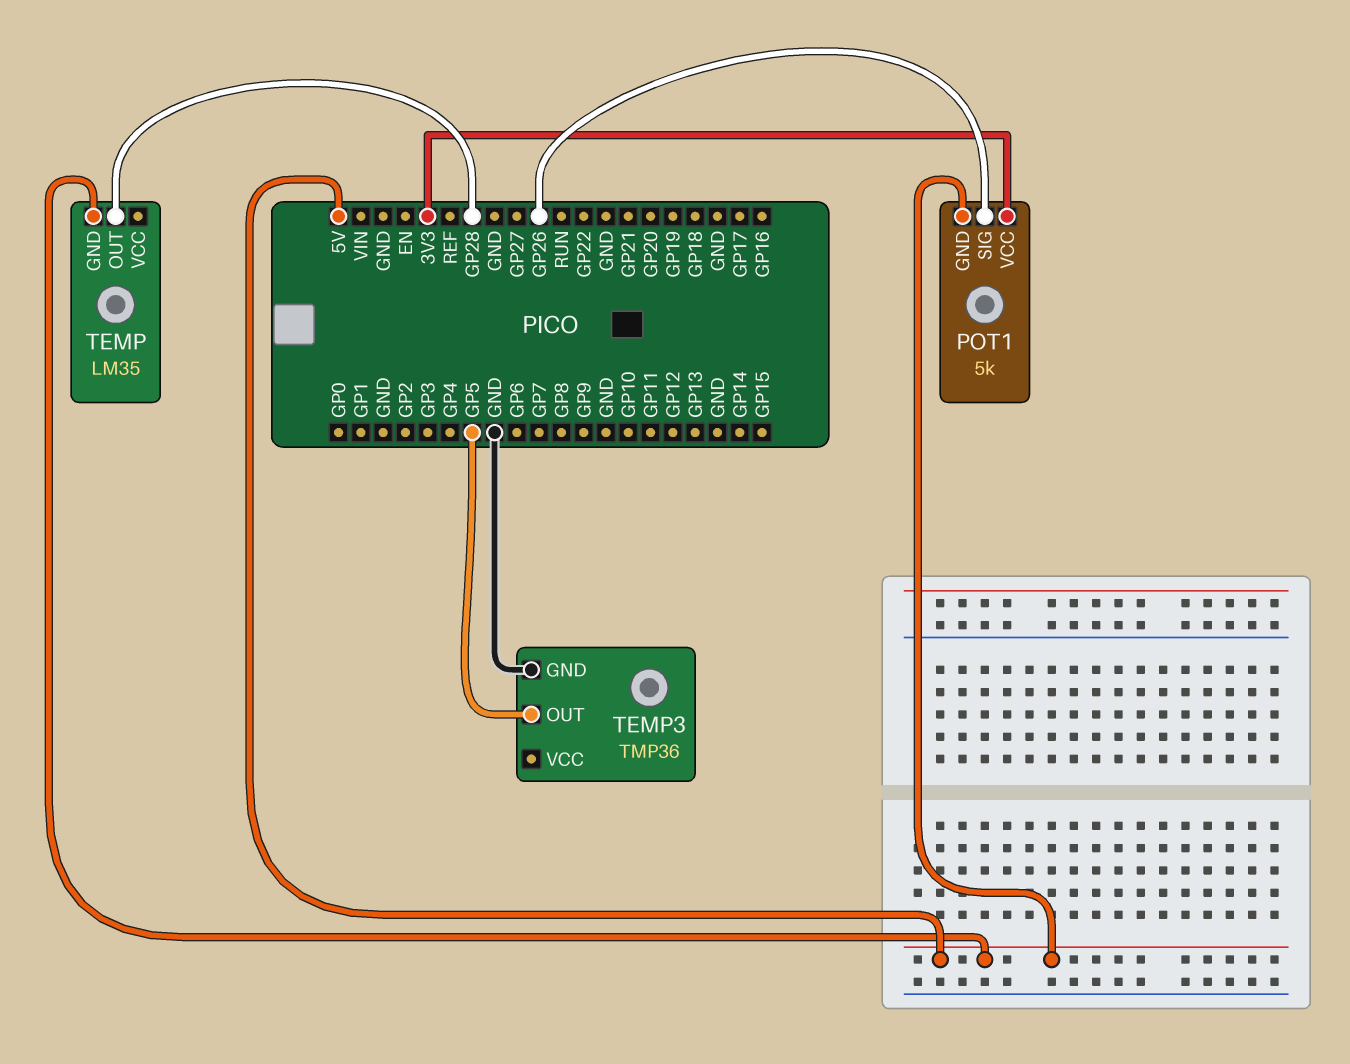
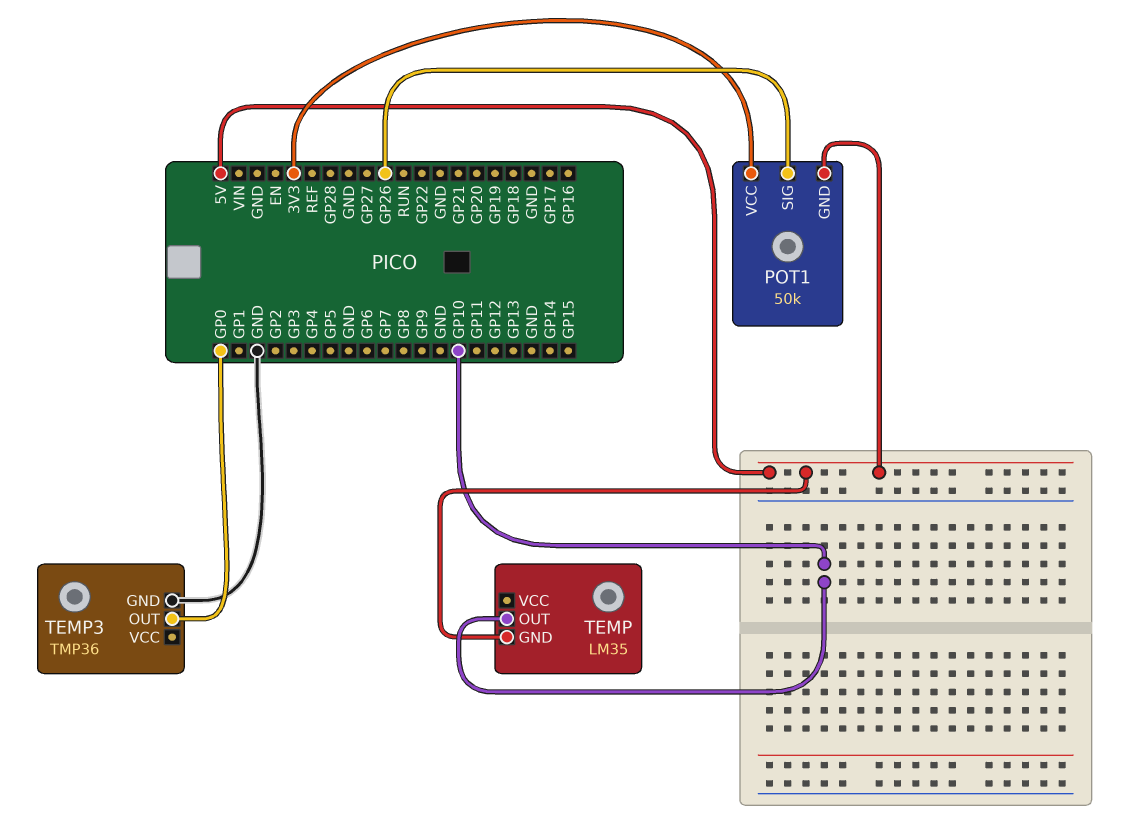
POT1: 5k -> 50k
TEMP pin OUT: GP28 -> GP10
TEMP3 pin OUT: GP5 -> GP0

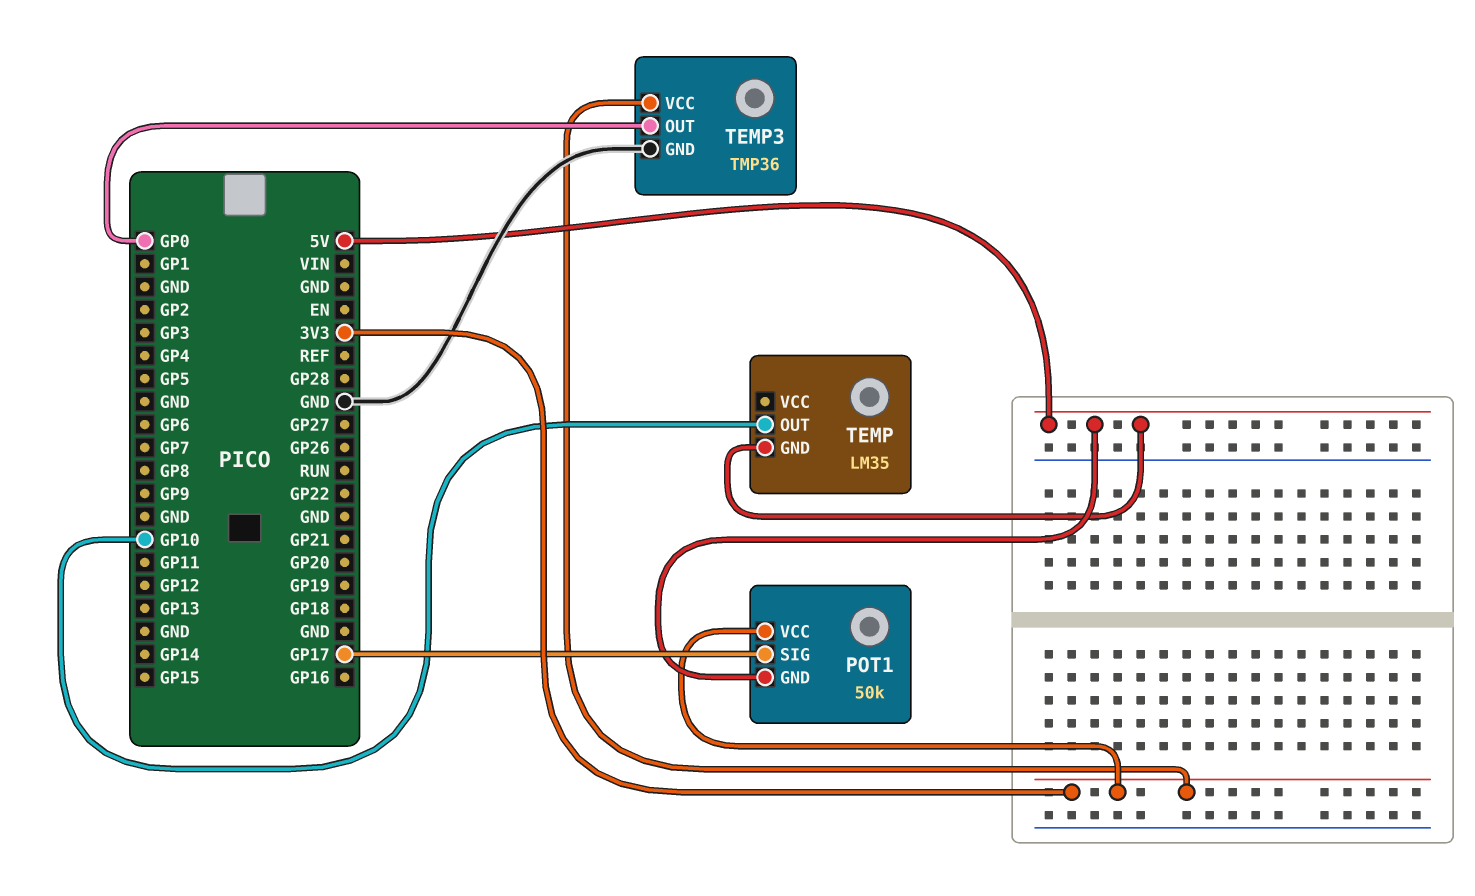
POT1 pin SIG: GP26 -> GP17
TEMP3 pin VCC: none -> 3V3

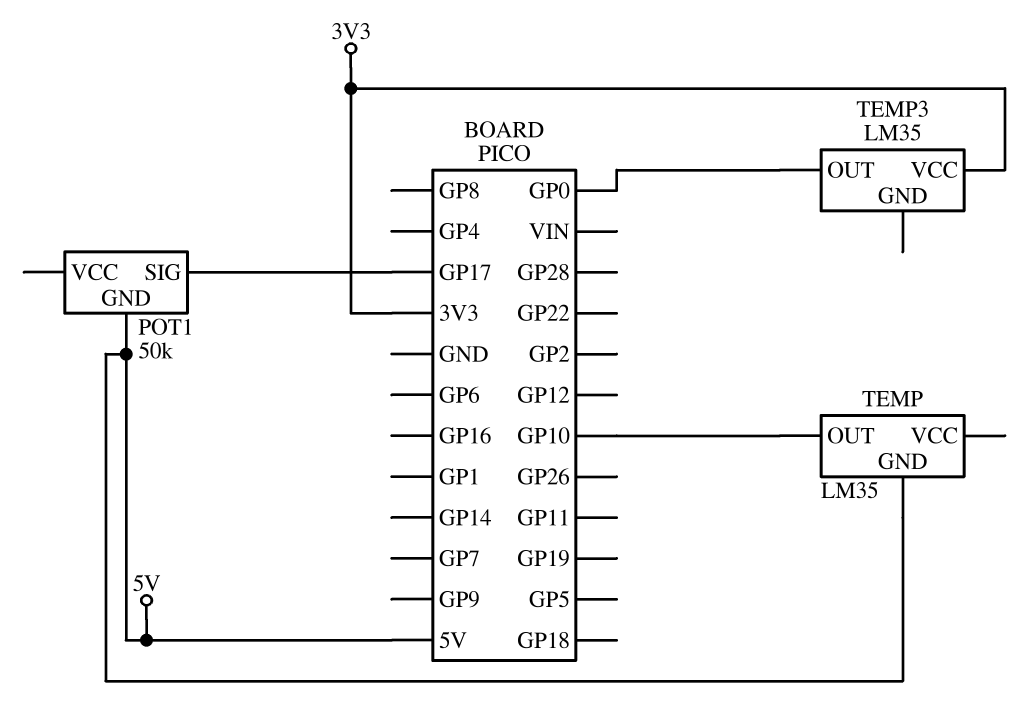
POT1 pin VCC: 3V3 -> none
TEMP3: TMP36 -> LM35
TEMP3 pin GND: GND -> none

